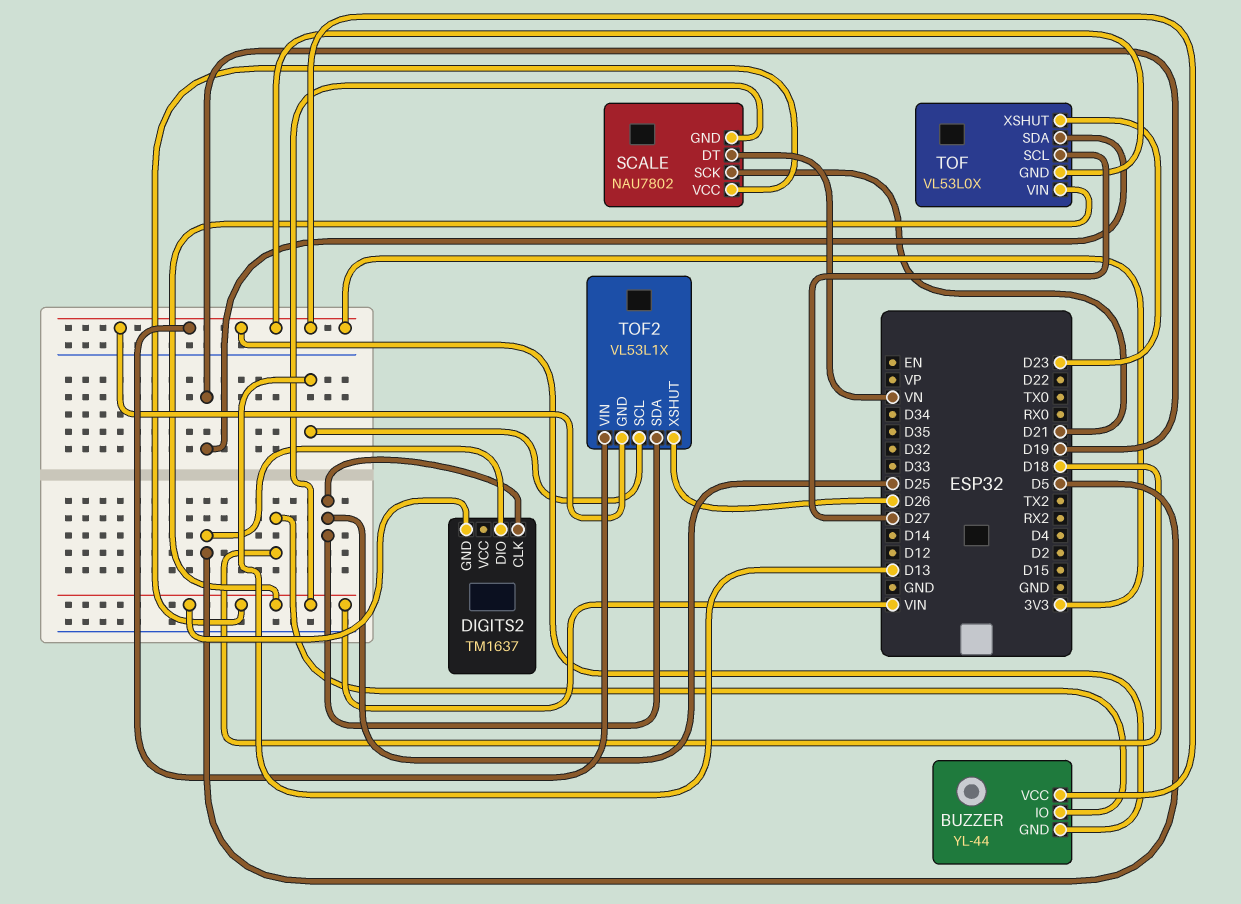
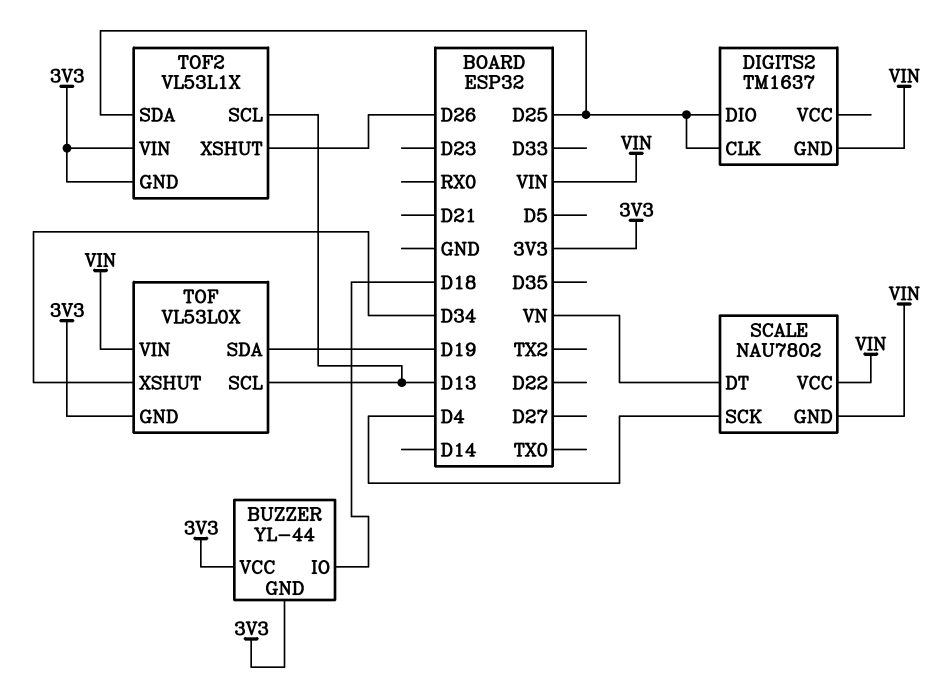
DIGITS2 pin DIO: D5 -> D25
SCALE pin SCK: D21 -> D4
TOF pin SCL: D27 -> D13
TOF pin XSHUT: D23 -> D34

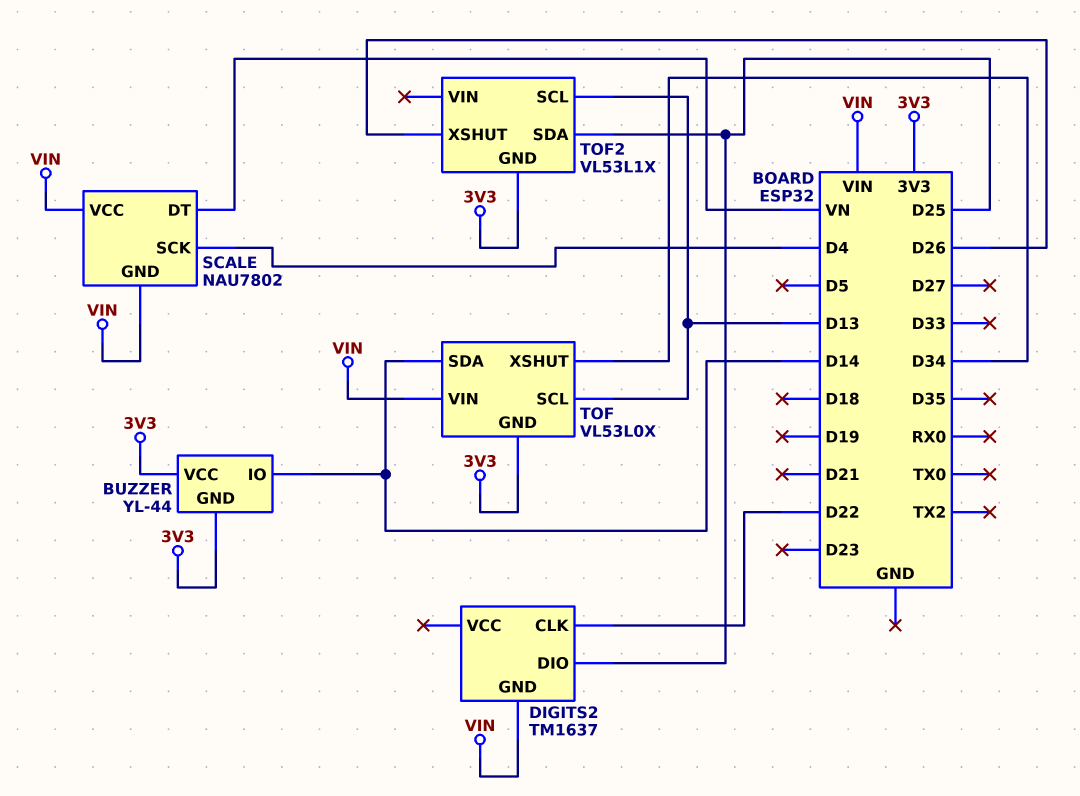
BUZZER pin IO: D18 -> D14
DIGITS2 pin CLK: D25 -> D22
TOF pin SDA: D19 -> D14
TOF2 pin VIN: 3V3 -> none

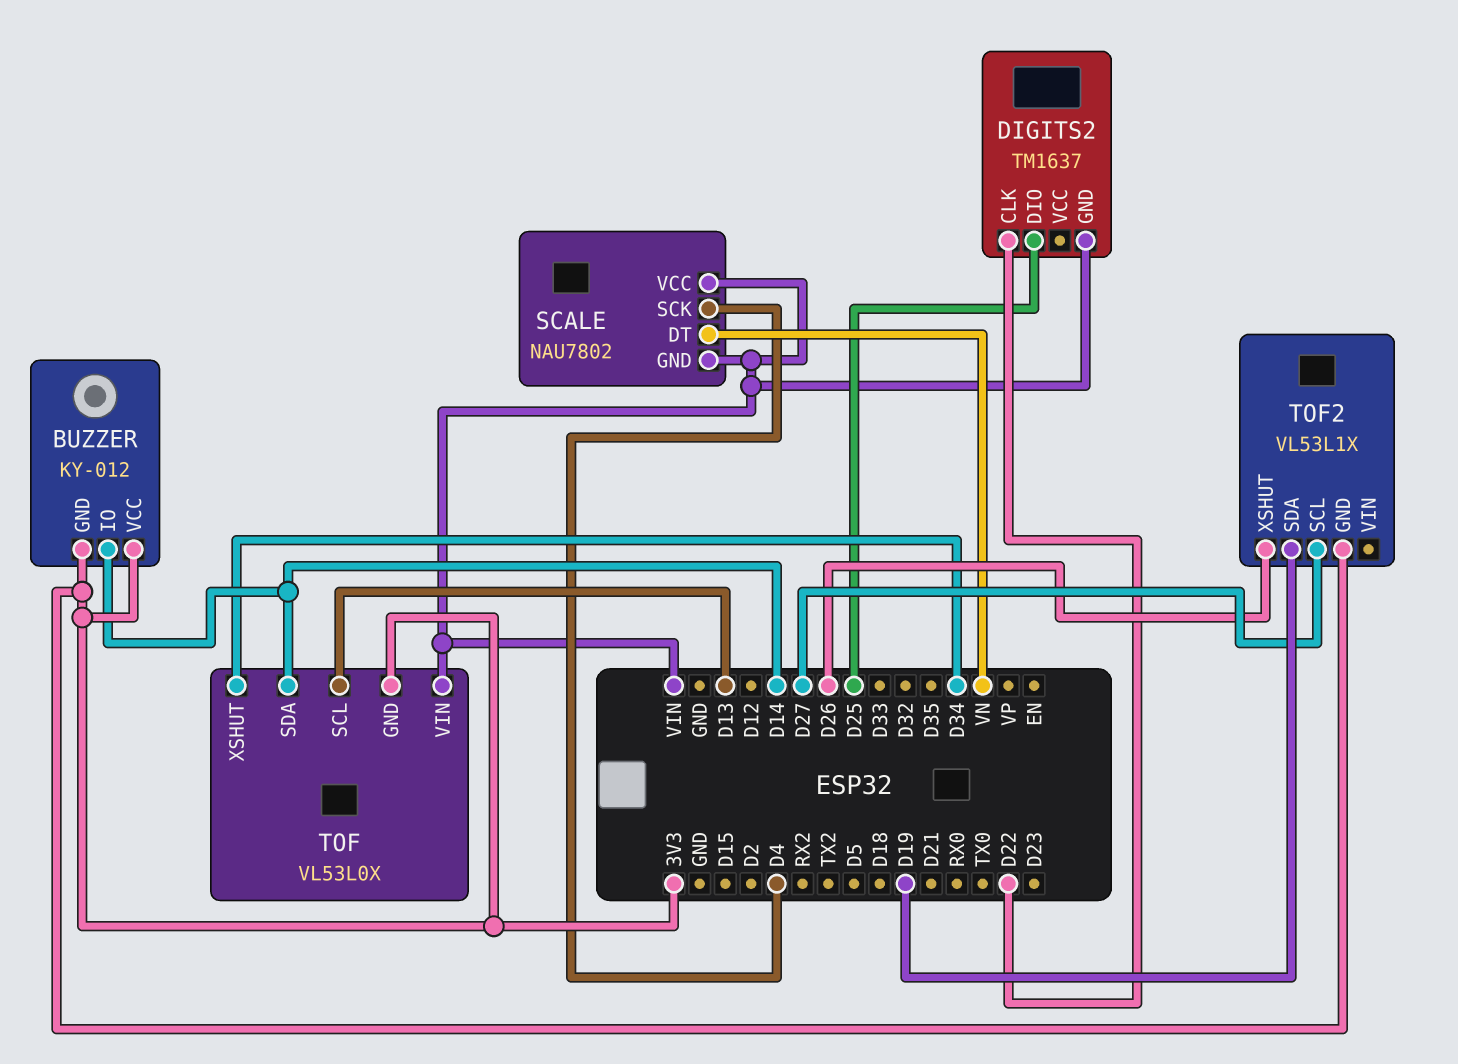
BUZZER: YL-44 -> KY-012
TOF2 pin SCL: D13 -> D27
TOF2 pin SDA: D25 -> D19

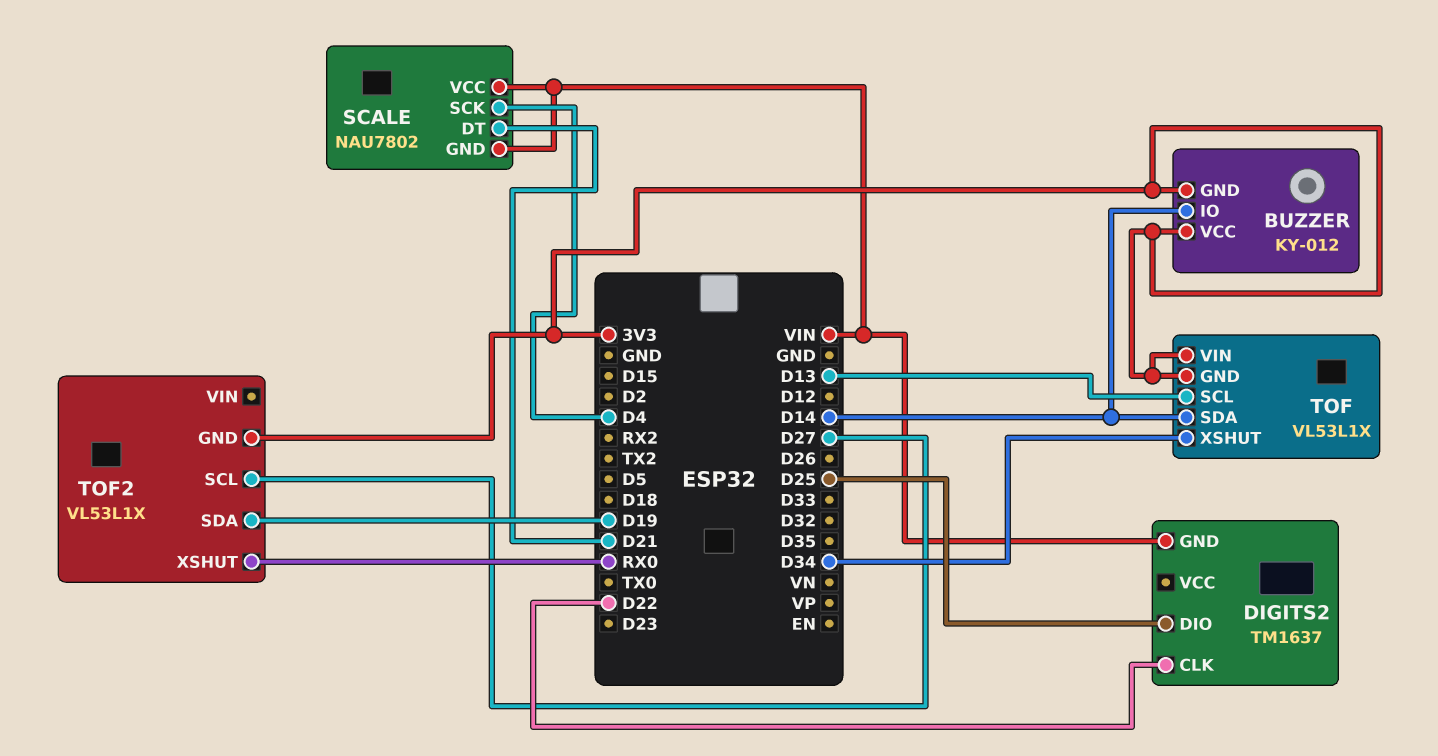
SCALE pin DT: VN -> D21
TOF: VL53L0X -> VL53L1X
TOF pin VIN: VIN -> 3V3
TOF2 pin XSHUT: D26 -> RX0

